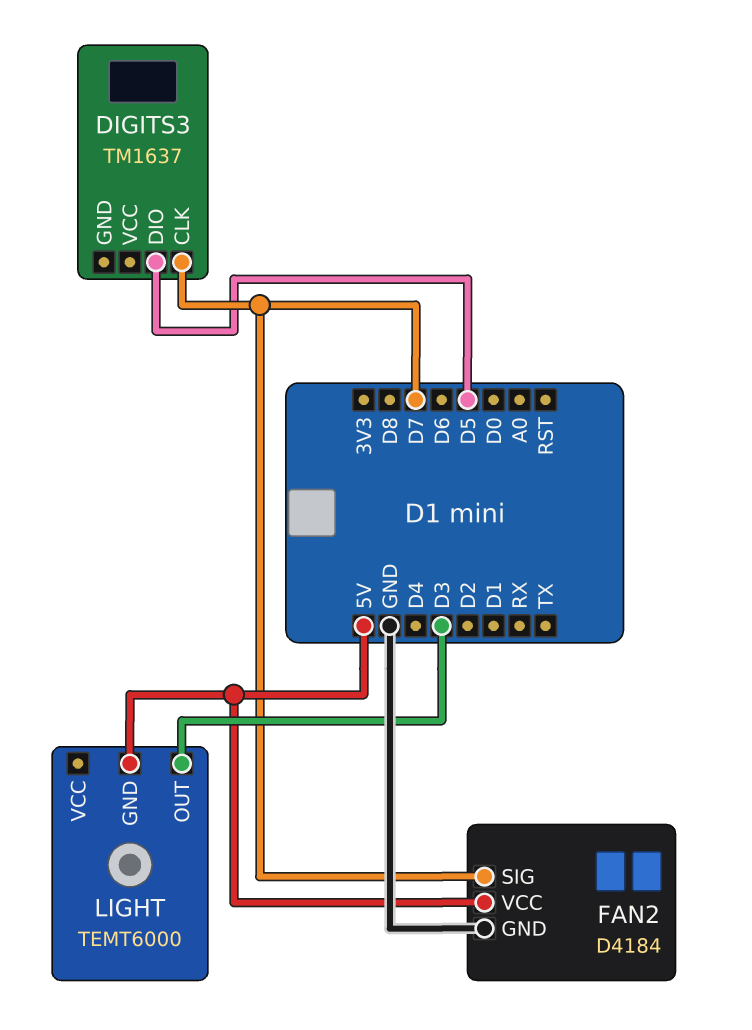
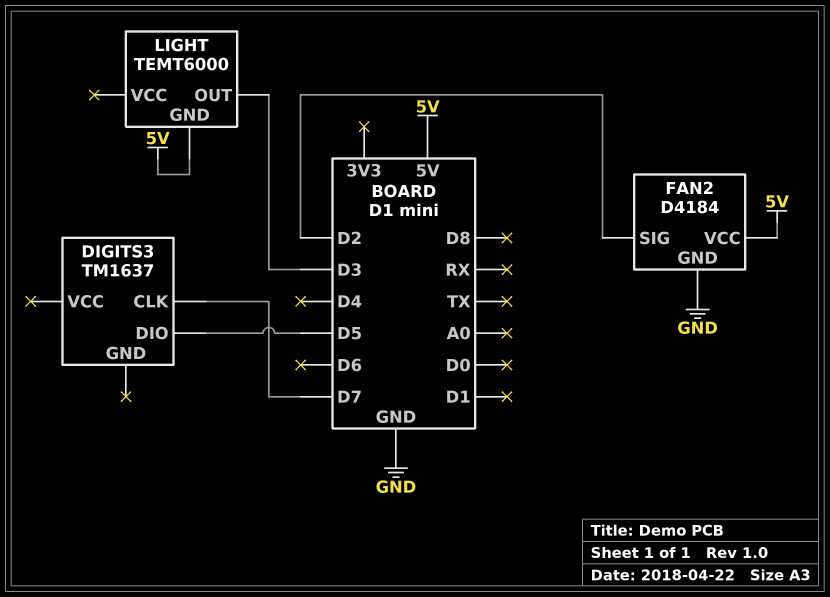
FAN2 pin SIG: D7 -> D2

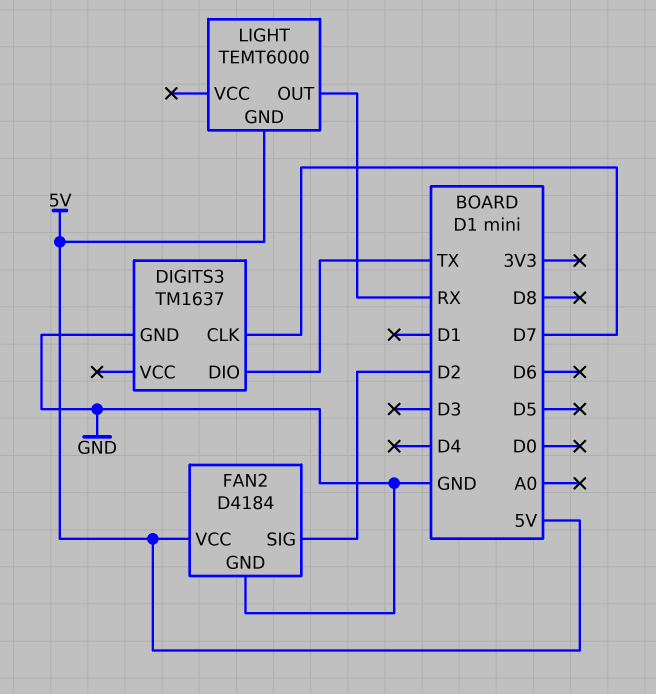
DIGITS3 pin DIO: D5 -> TX
DIGITS3 pin GND: none -> GND
LIGHT pin OUT: D3 -> RX

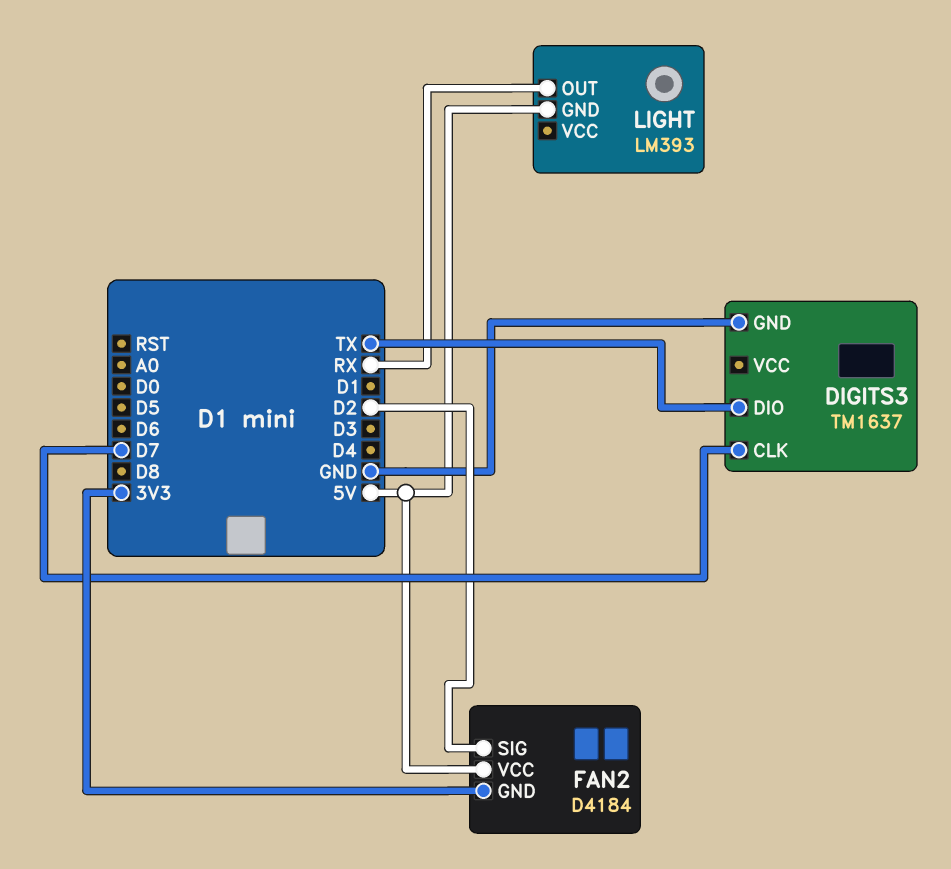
FAN2 pin GND: GND -> 3V3
LIGHT: TEMT6000 -> LM393

